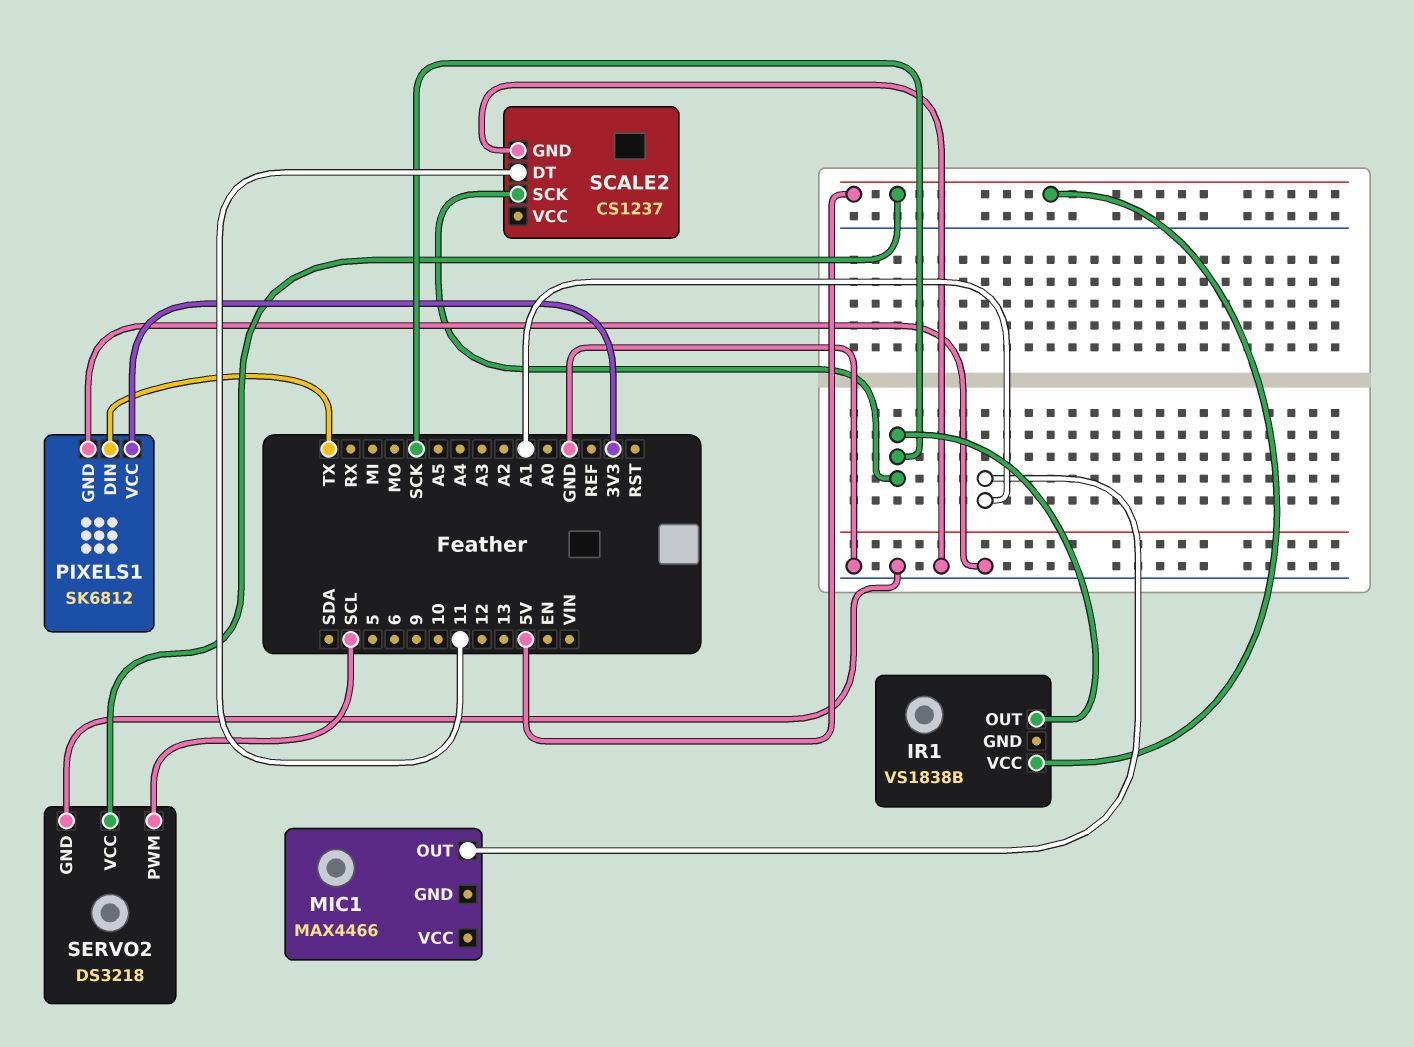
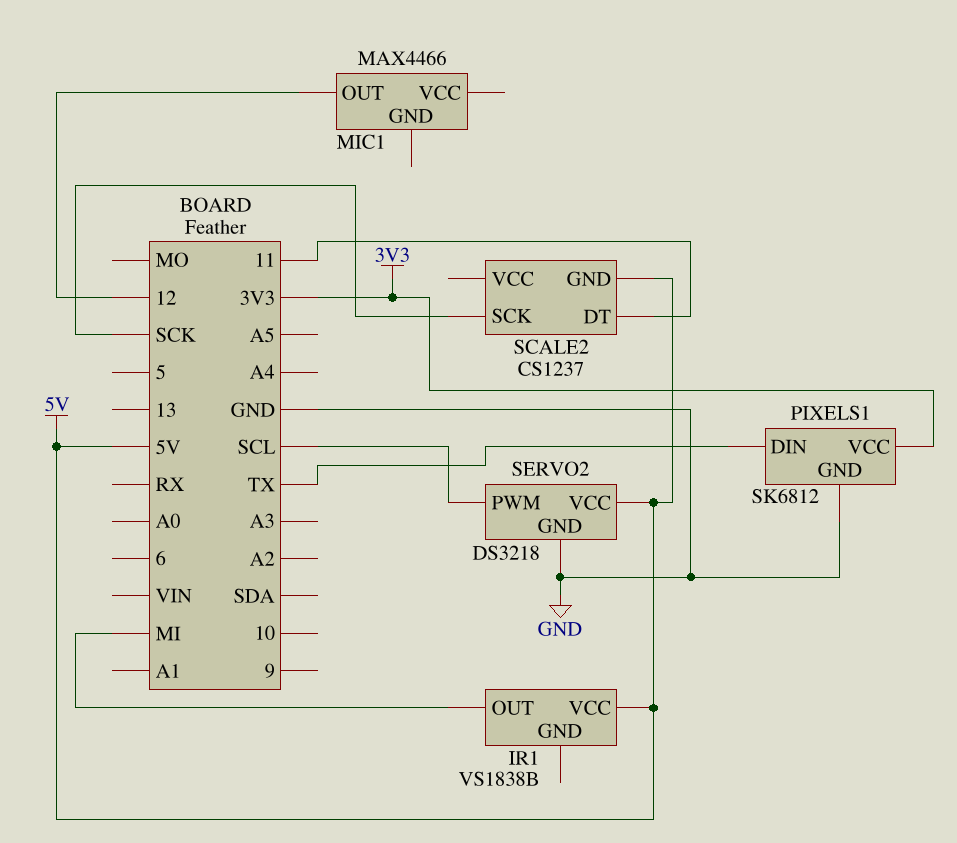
IR1 pin OUT: SCK -> MI
MIC1 pin OUT: A1 -> 12
SCALE2 pin GND: GND -> 5V

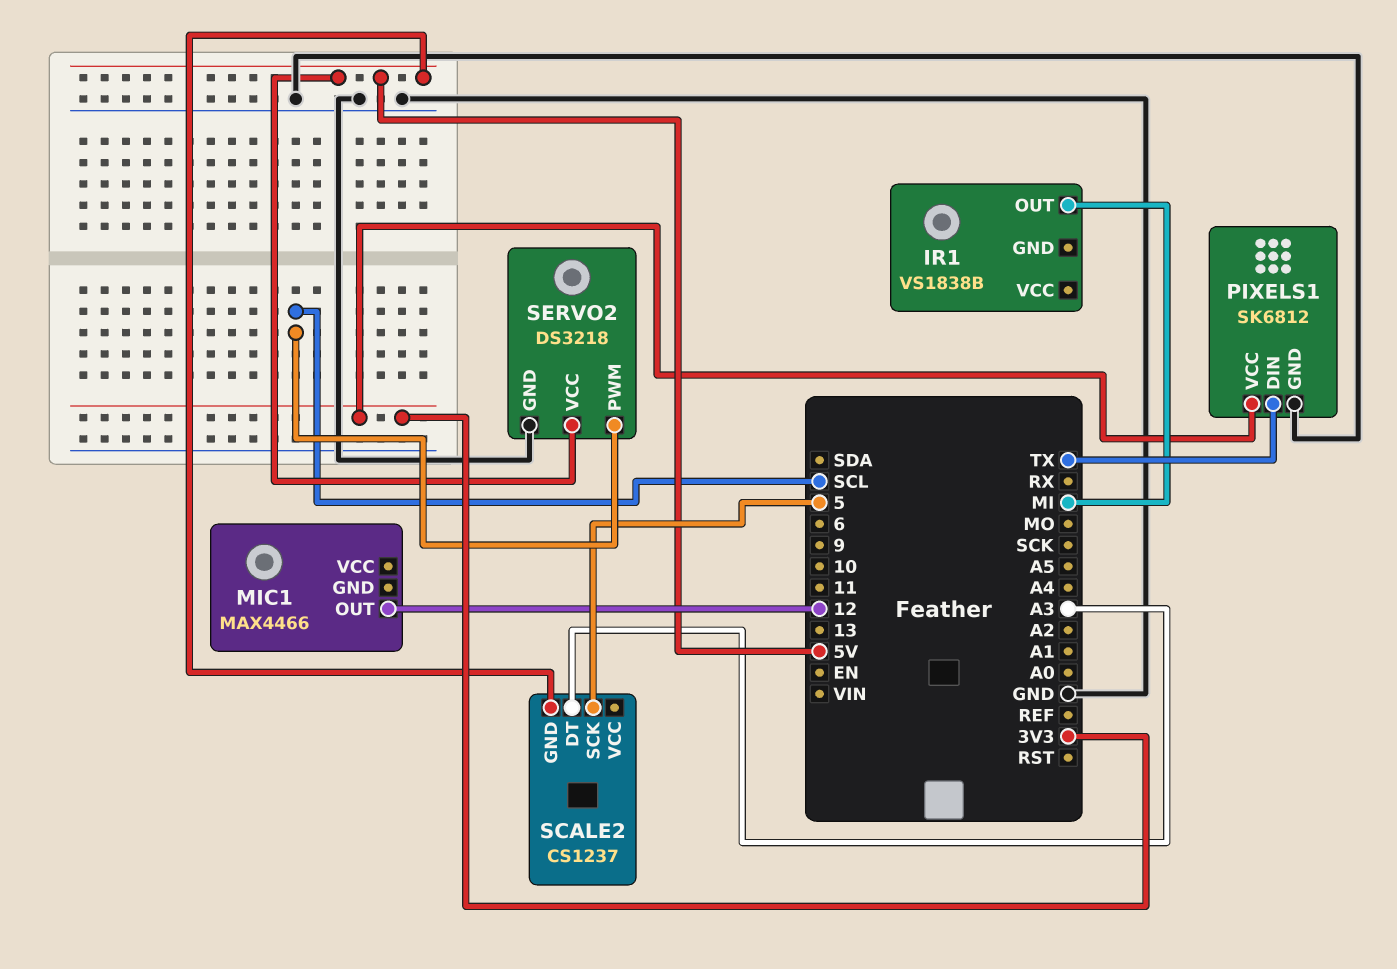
IR1 pin VCC: 5V -> none
SCALE2 pin DT: 11 -> A3
SCALE2 pin SCK: SCK -> 5

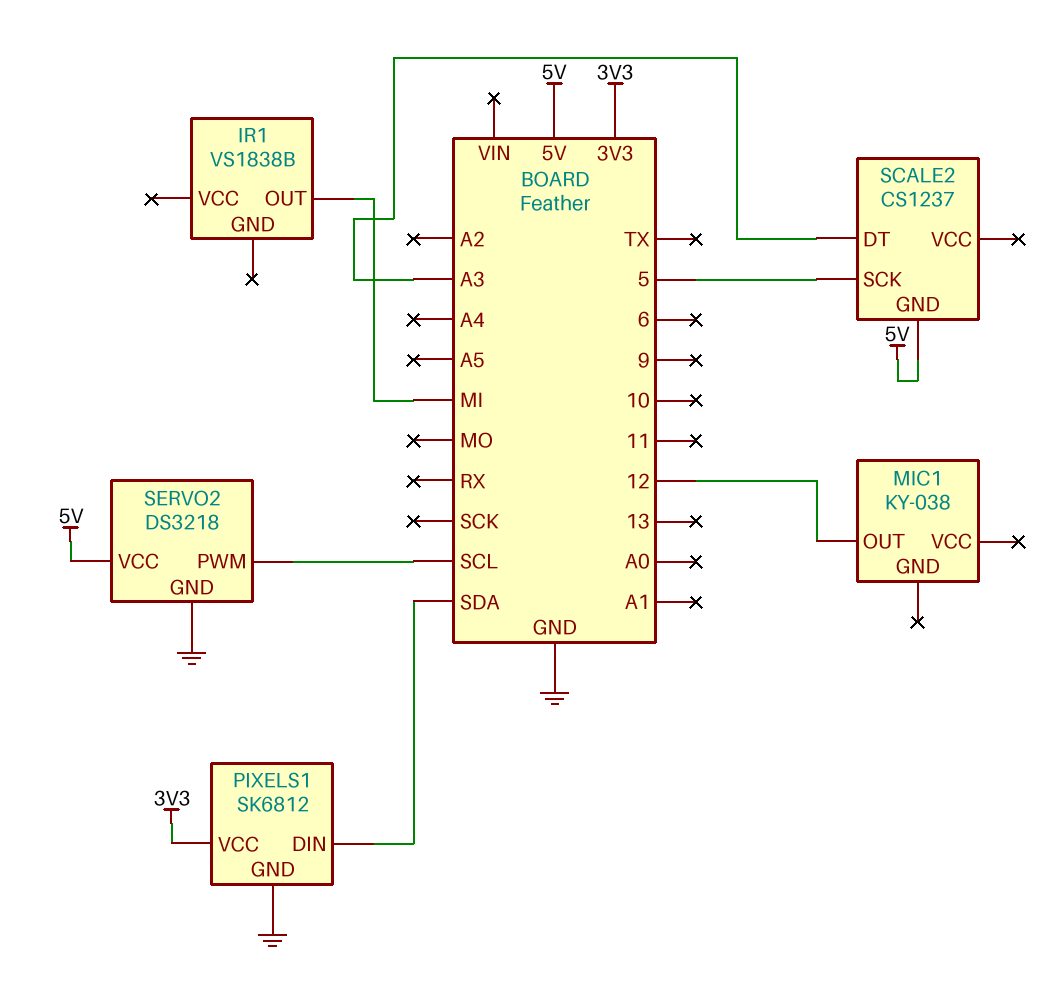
MIC1: MAX4466 -> KY-038
PIXELS1 pin DIN: TX -> SDA

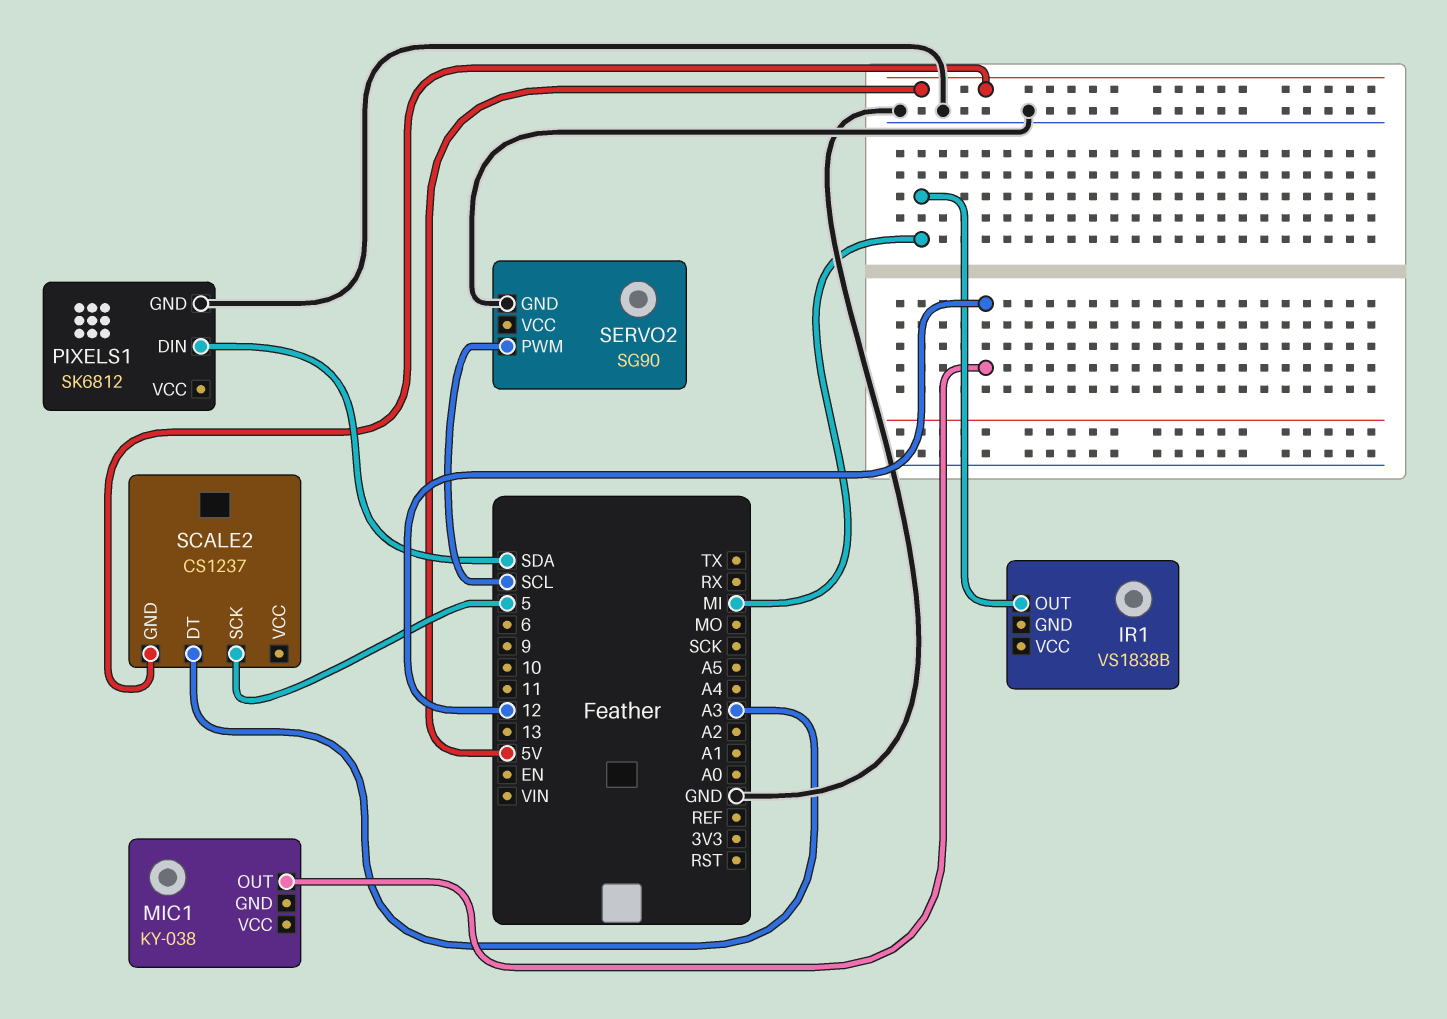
PIXELS1 pin VCC: 3V3 -> none
SERVO2: DS3218 -> SG90
SERVO2 pin VCC: 5V -> none

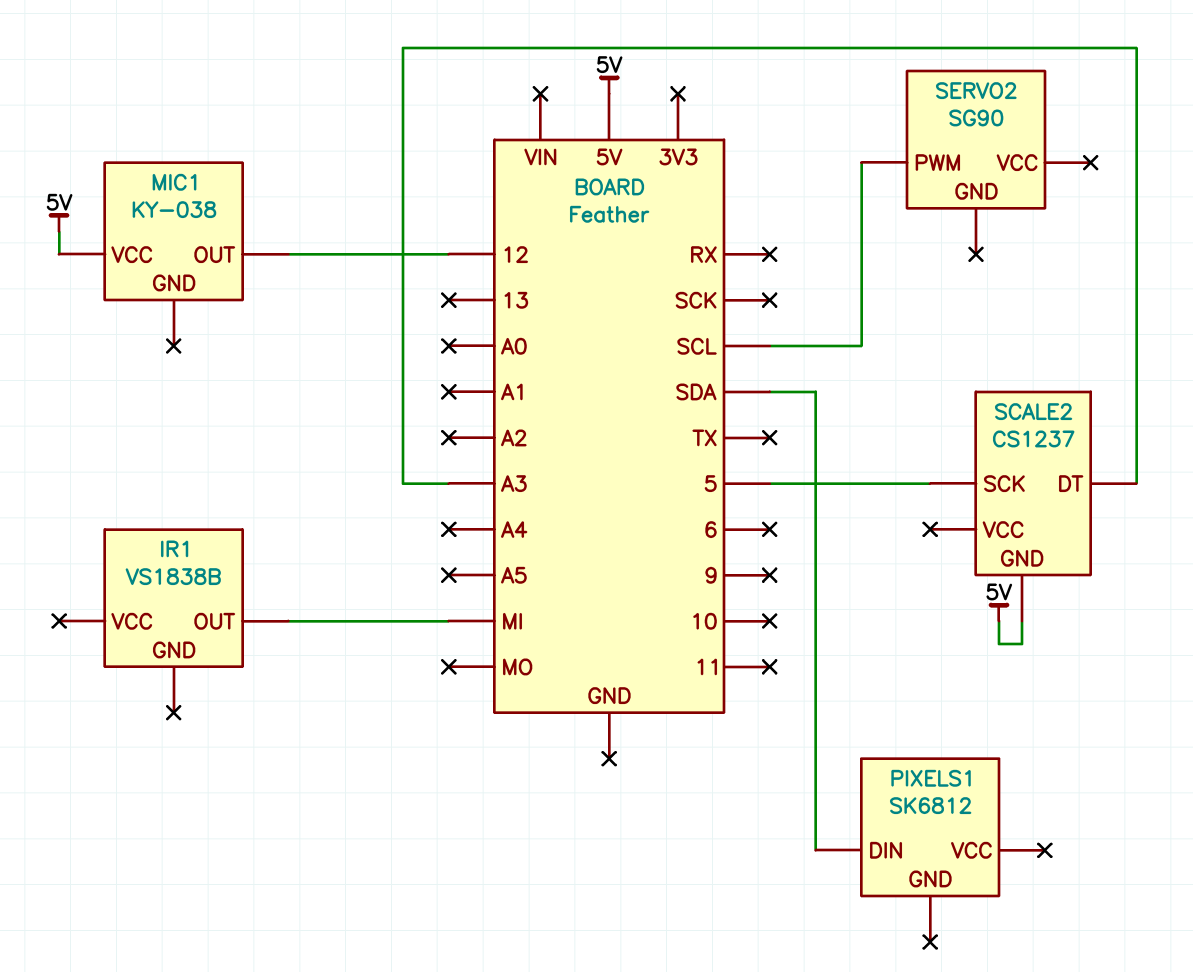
MIC1 pin VCC: none -> 5V
PIXELS1 pin GND: GND -> none
SERVO2 pin GND: GND -> none

